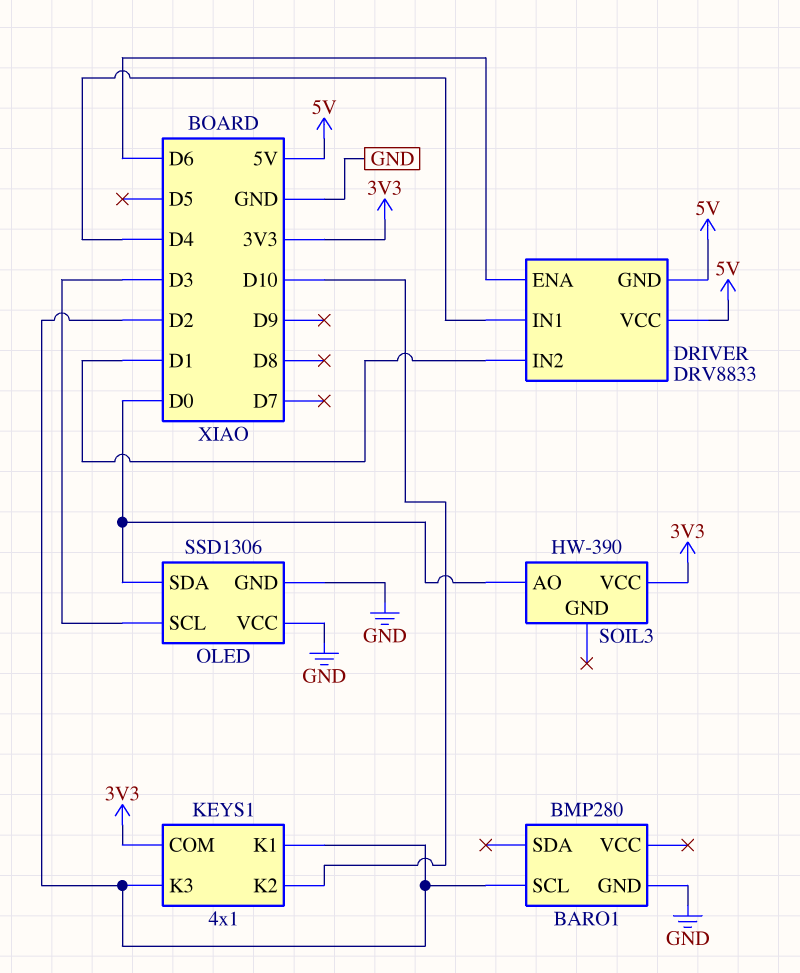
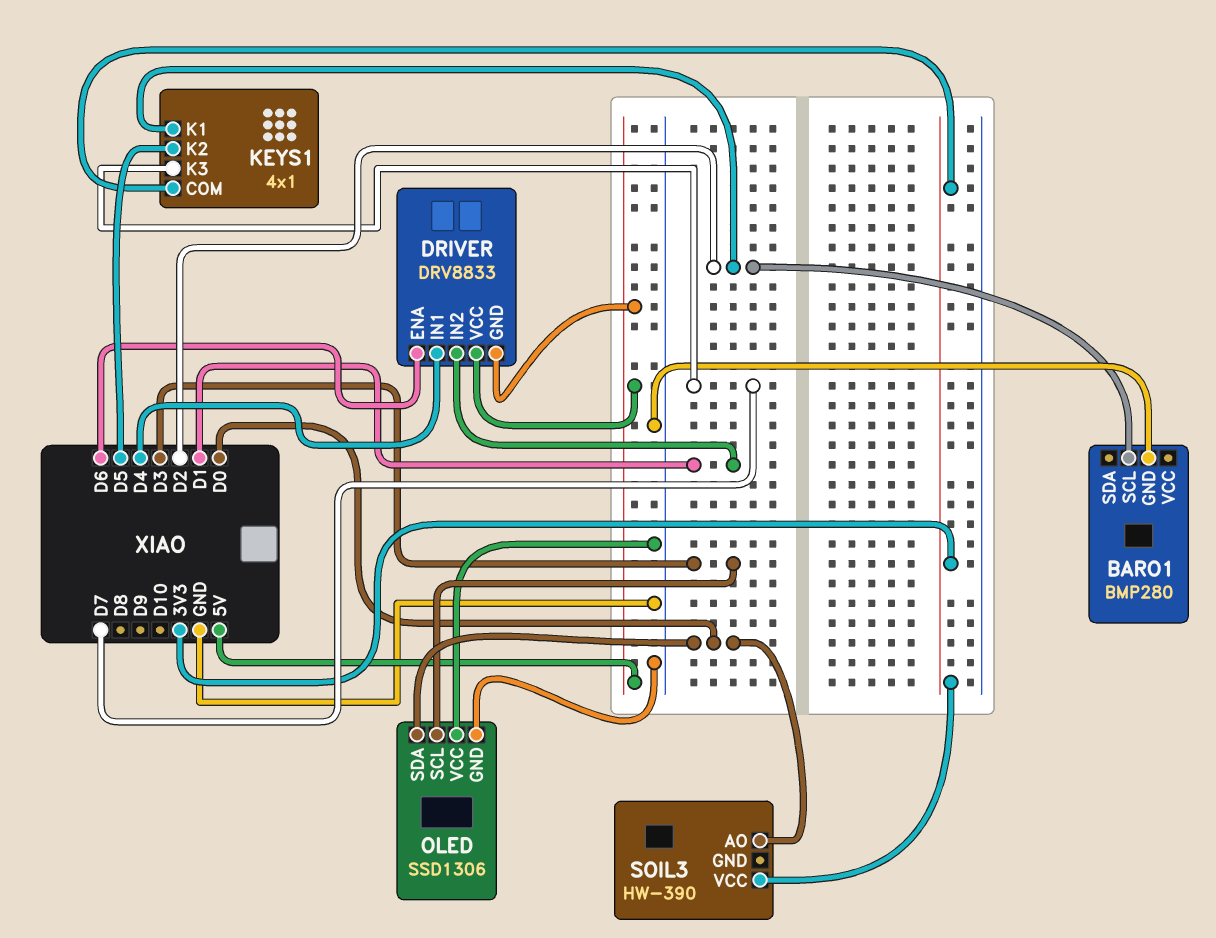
KEYS1 pin K2: D10 -> D5
KEYS1 pin K3: D2 -> D7

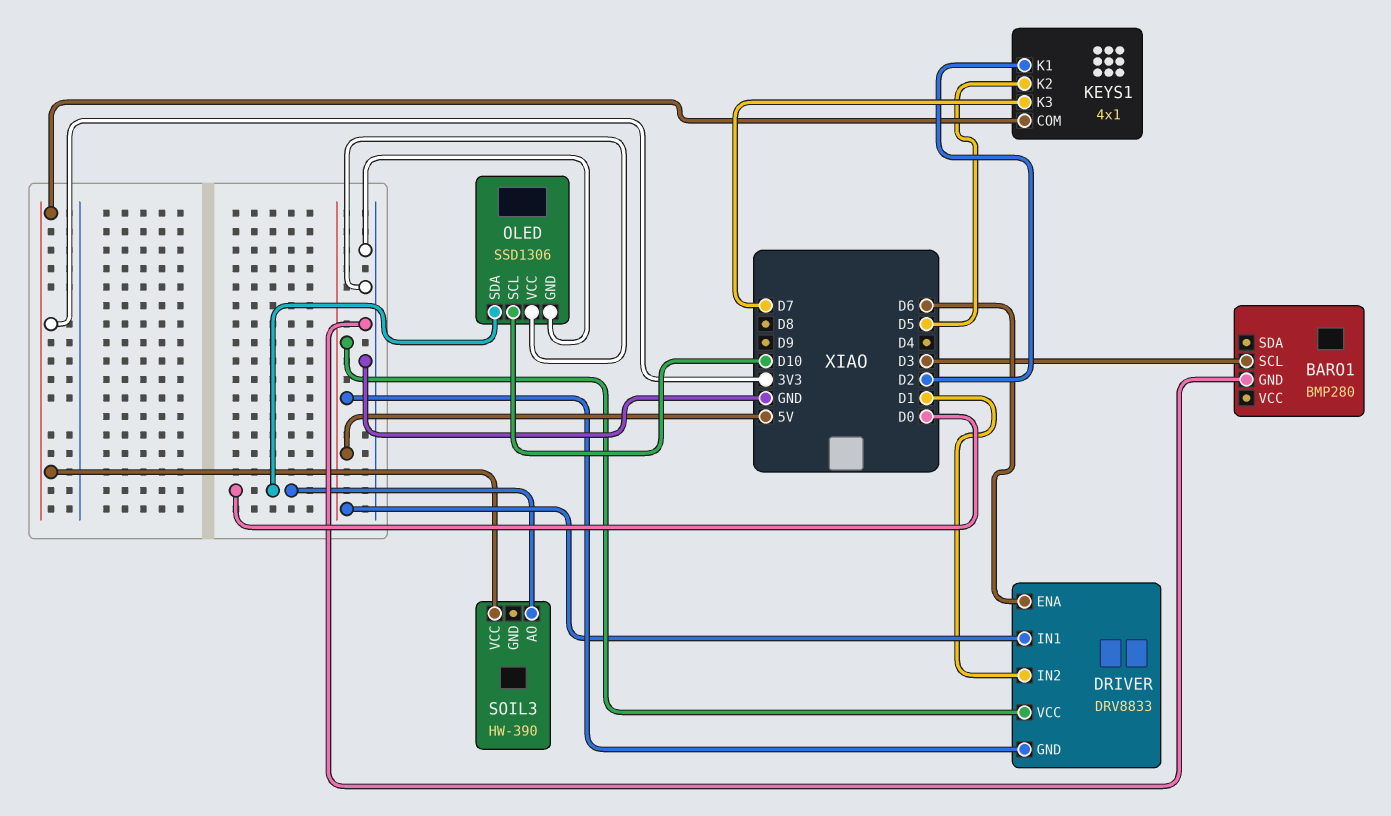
BARO1 pin SCL: D2 -> D3
DRIVER pin IN1: D4 -> 5V
OLED pin SCL: D3 -> D10

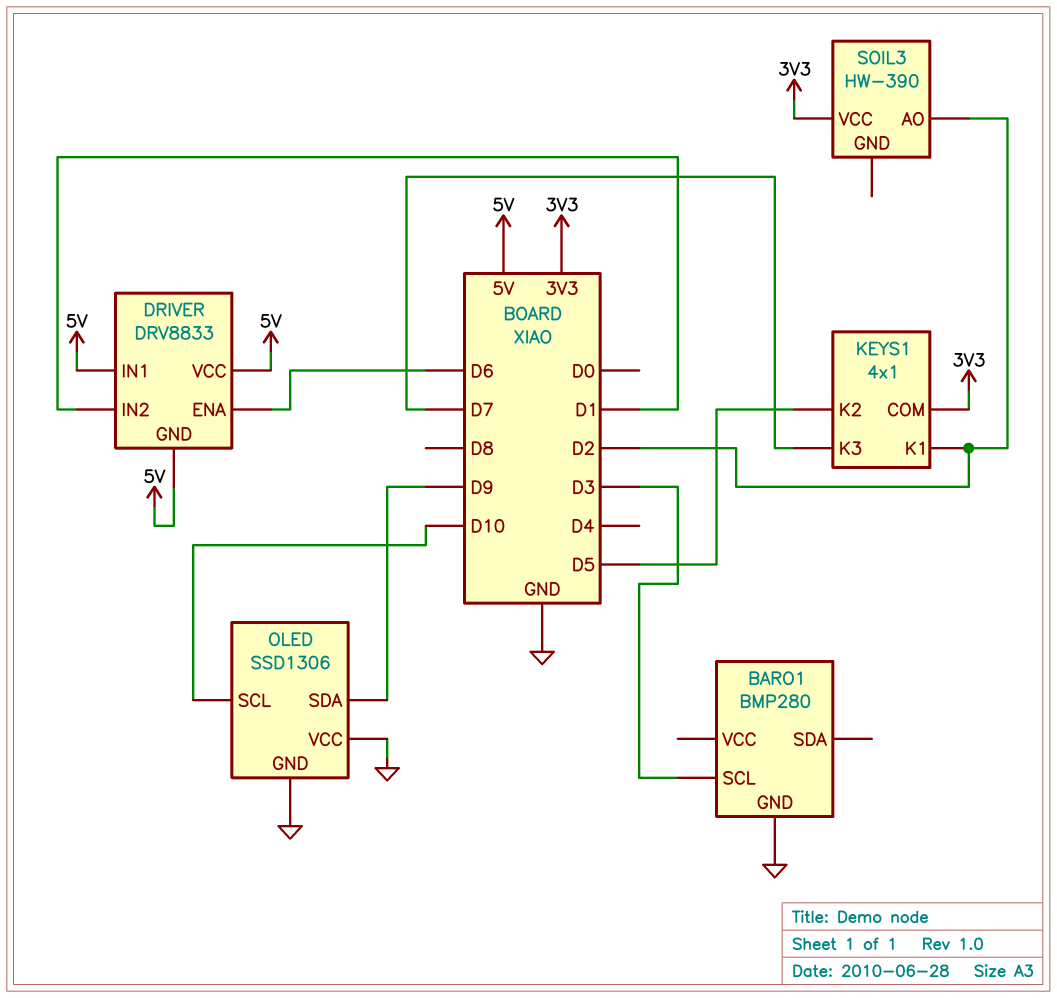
OLED pin SDA: D0 -> D9
SOIL3 pin AO: D0 -> D2

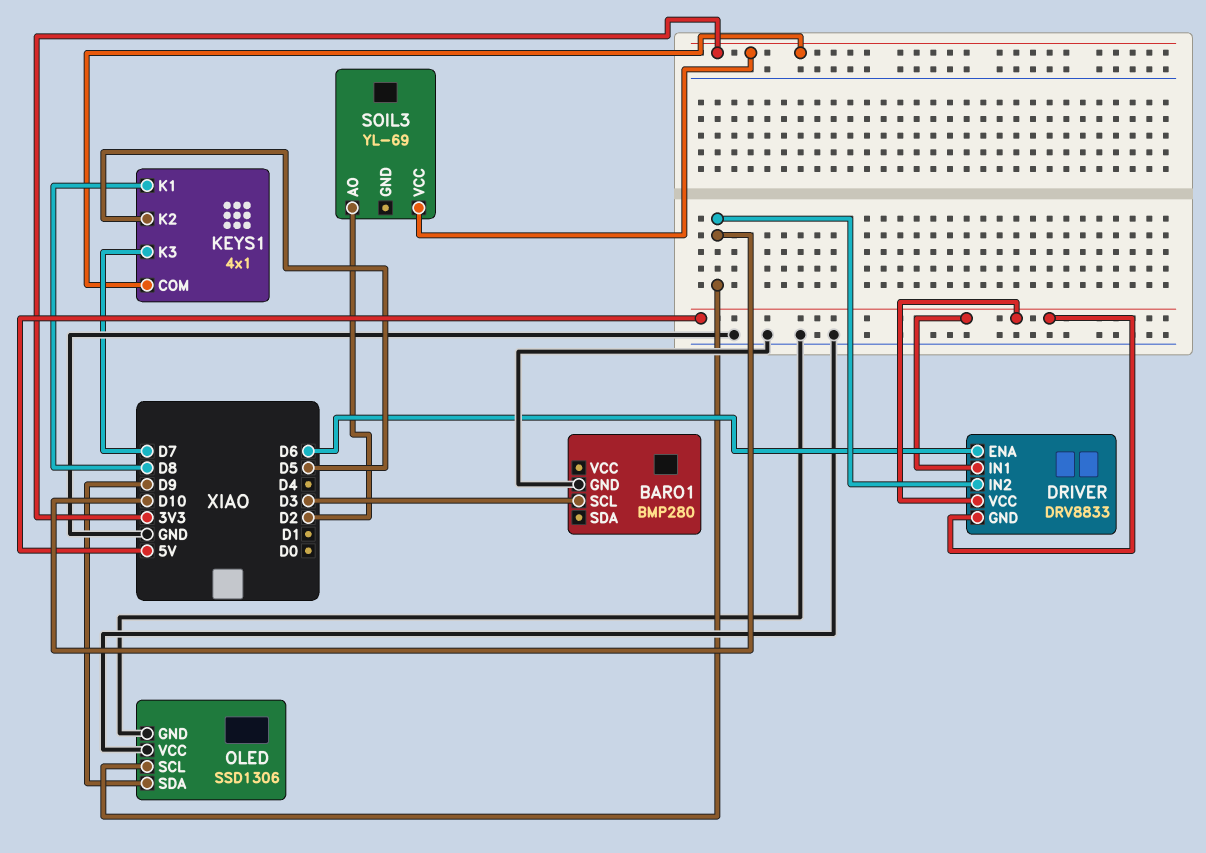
DRIVER pin IN2: D1 -> D10
KEYS1 pin K1: D2 -> D8
SOIL3: HW-390 -> YL-69

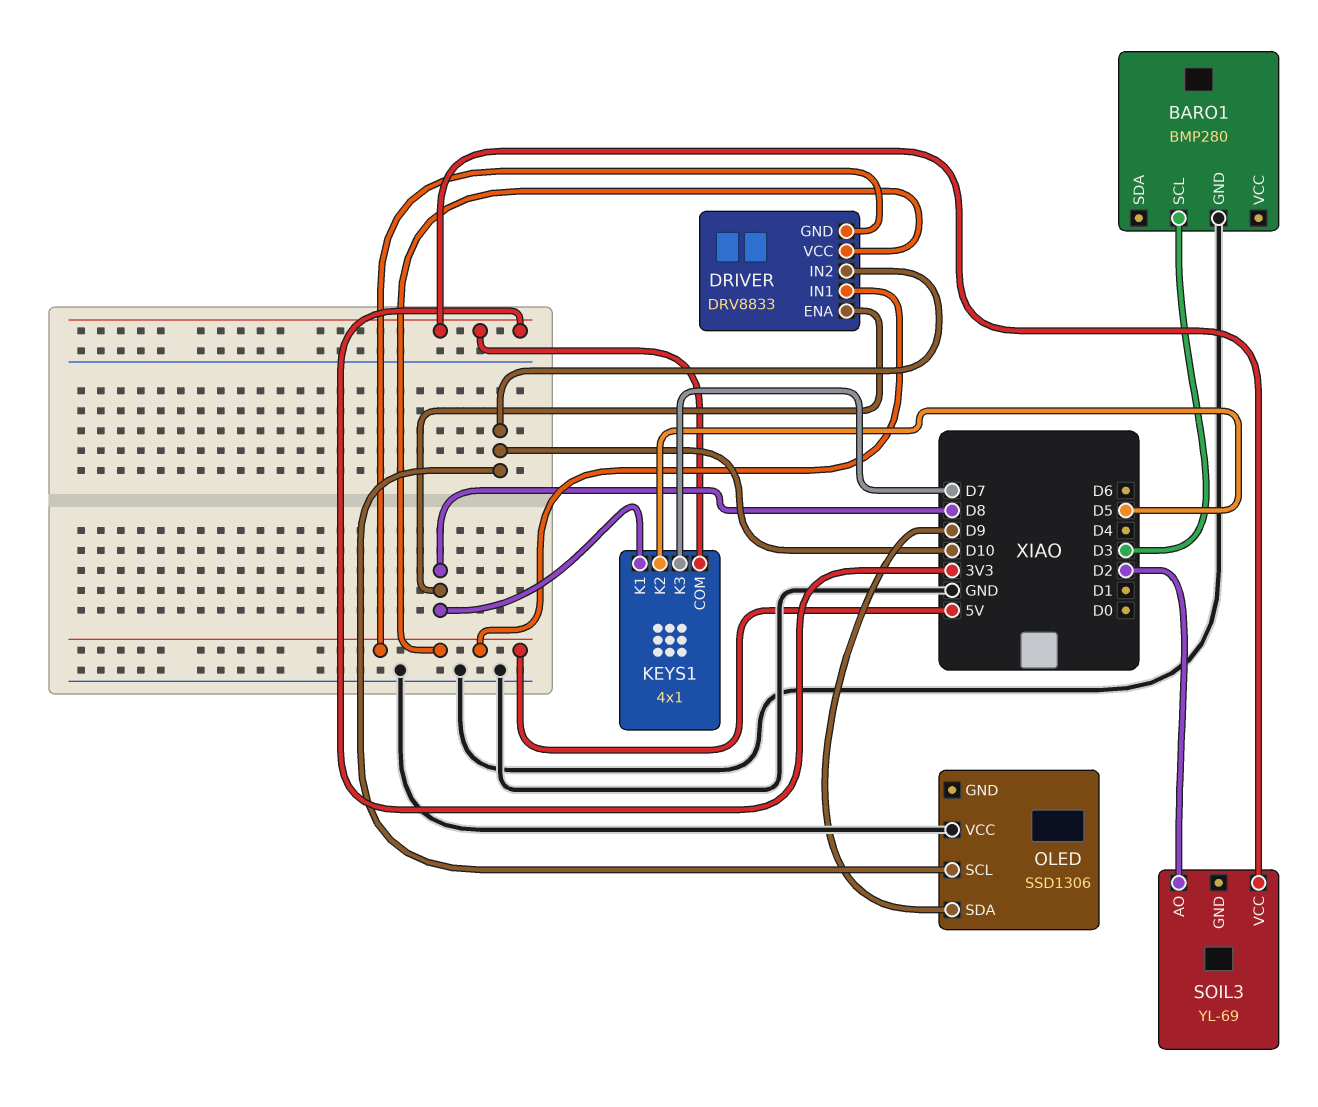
DRIVER pin ENA: D6 -> D8
OLED pin GND: GND -> none

